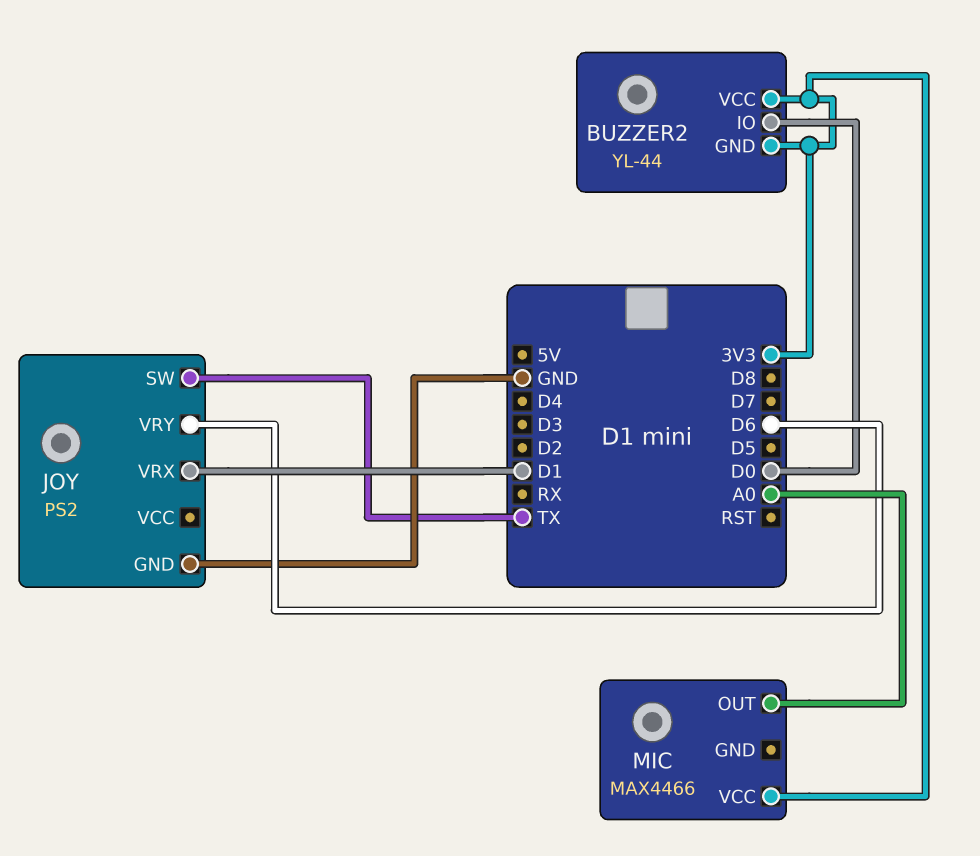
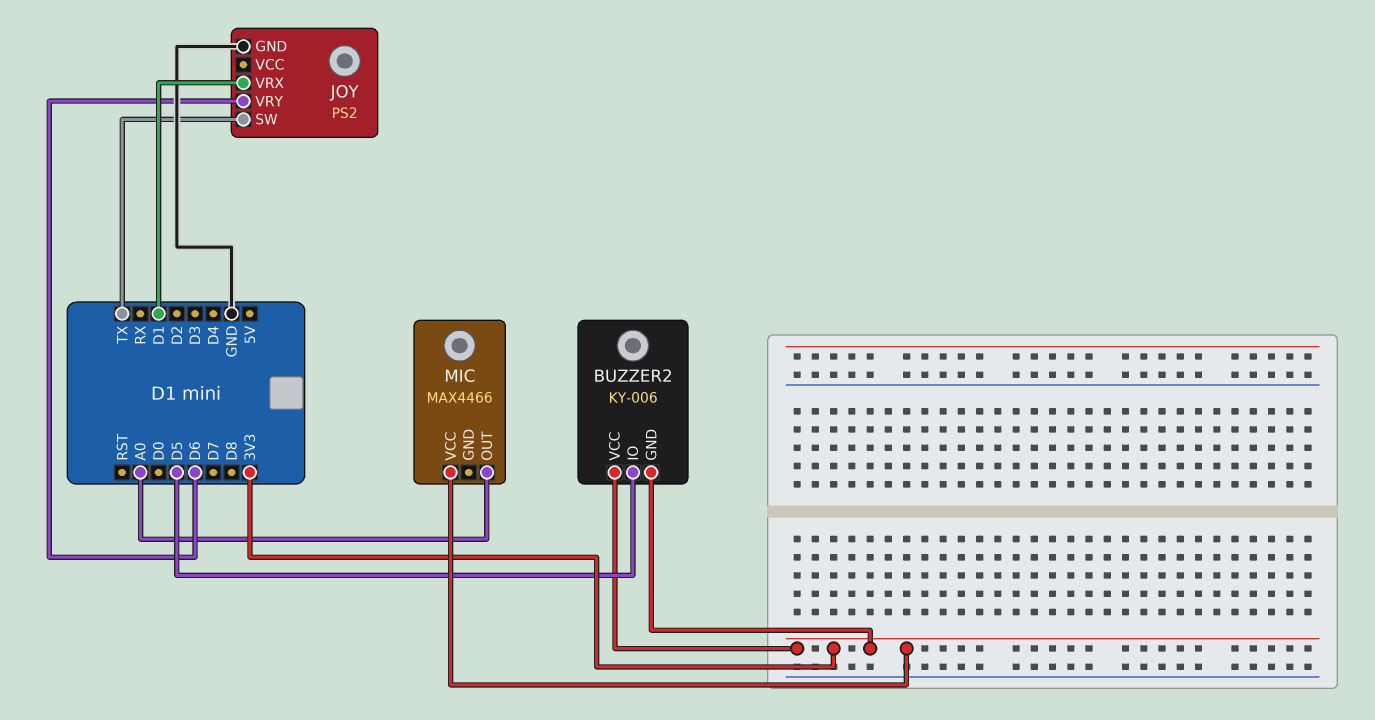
BUZZER2: YL-44 -> KY-006
BUZZER2 pin IO: D0 -> D5

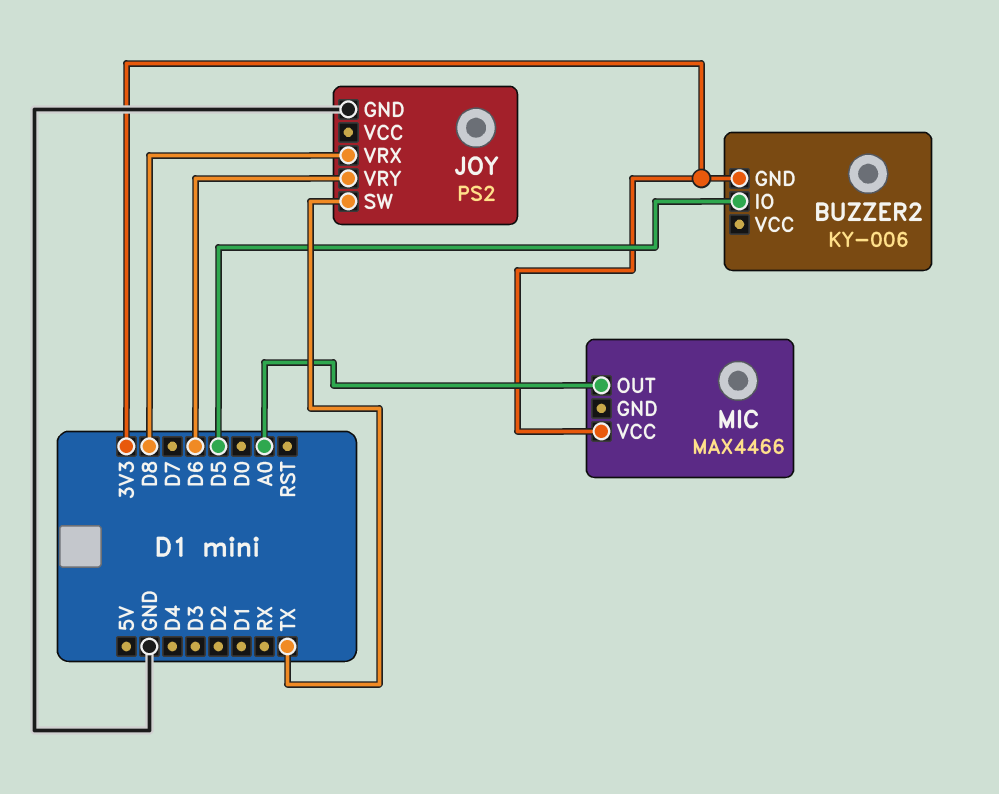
BUZZER2 pin VCC: 3V3 -> none
JOY pin VRX: D1 -> D8

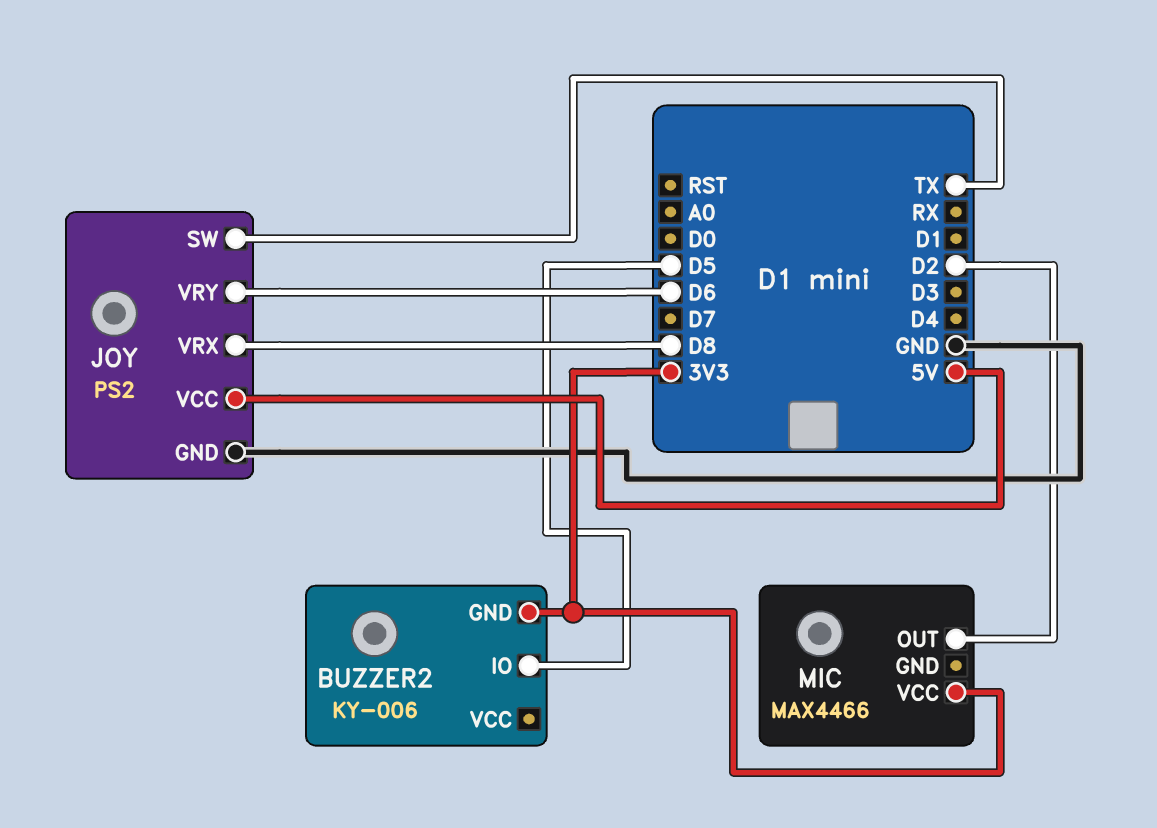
JOY pin VCC: none -> 5V
MIC pin OUT: A0 -> D2

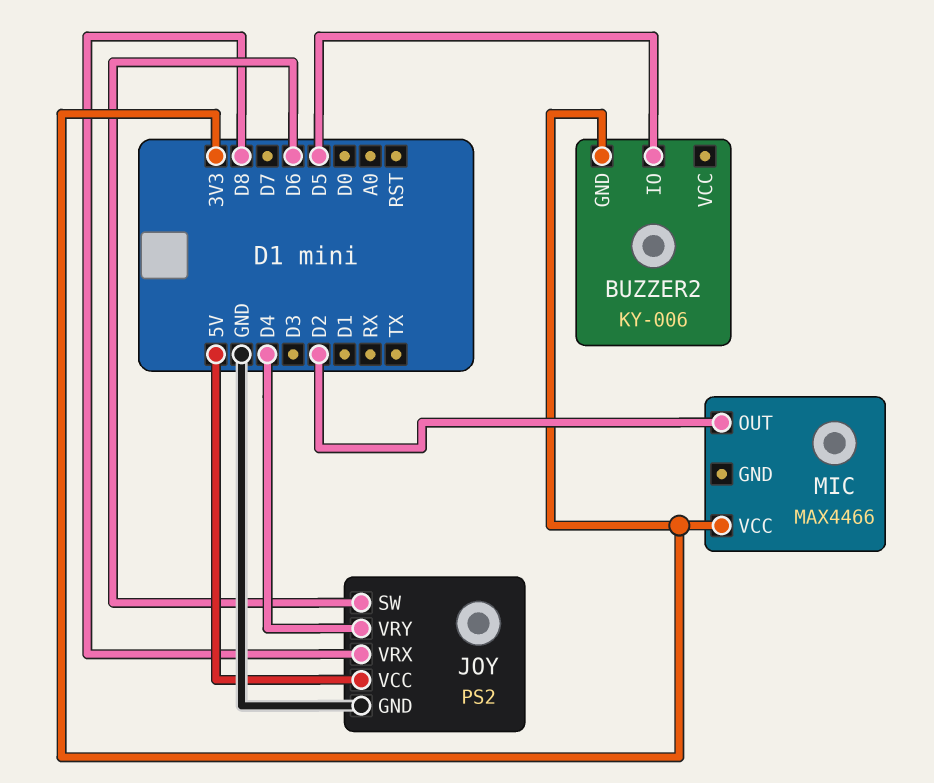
JOY pin SW: TX -> D6
JOY pin VRY: D6 -> D4

